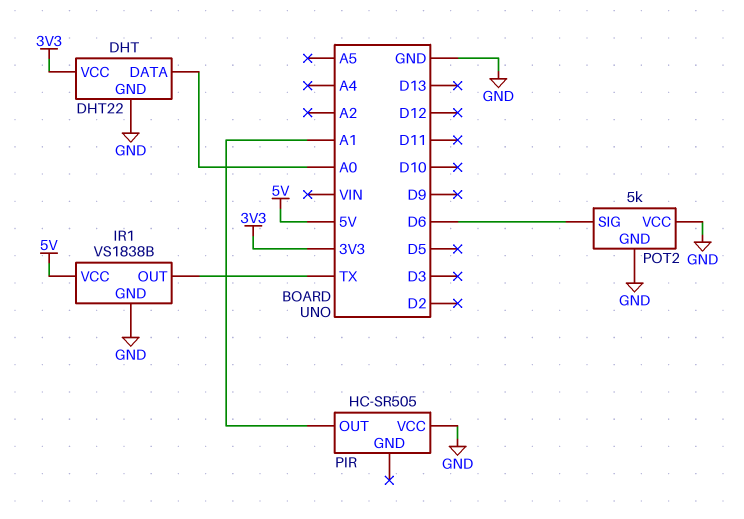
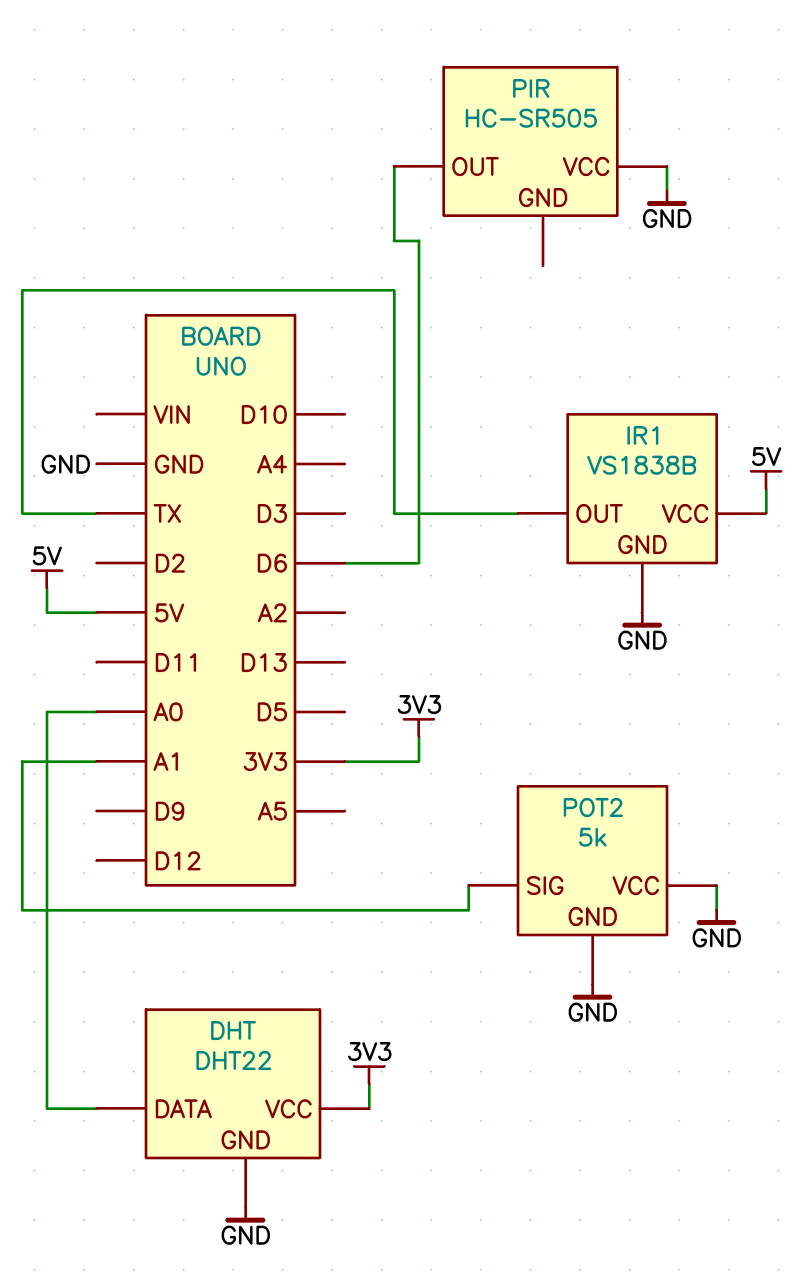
PIR pin OUT: A1 -> D6
POT2 pin SIG: D6 -> A1

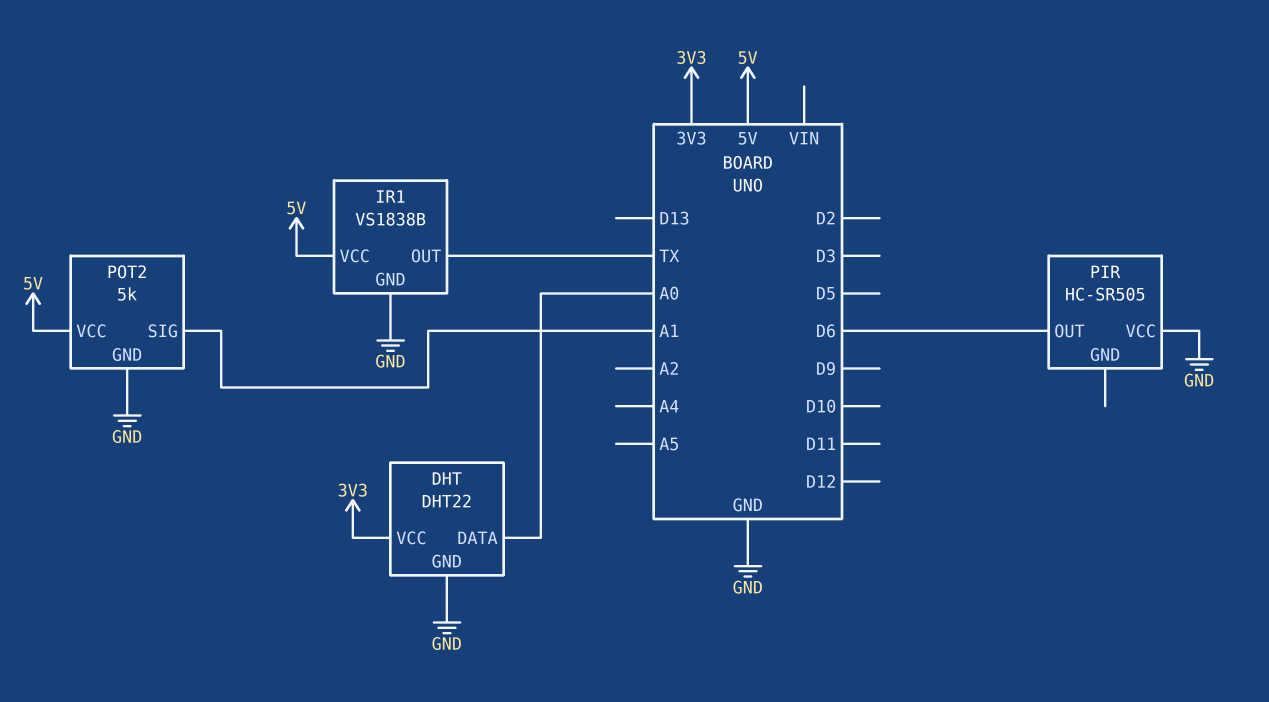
POT2 pin VCC: GND -> 5V

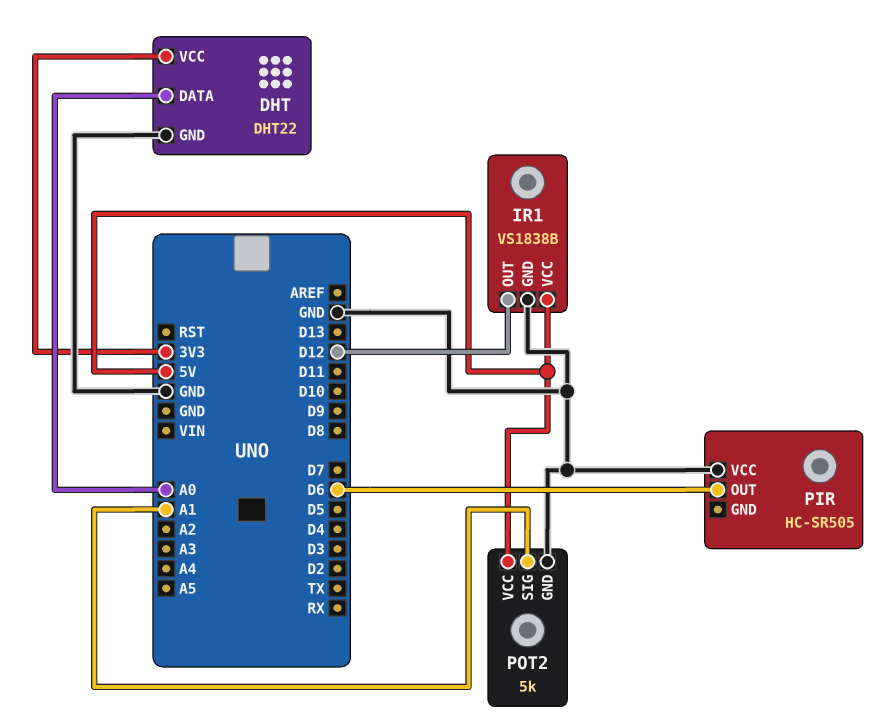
IR1 pin OUT: TX -> D12

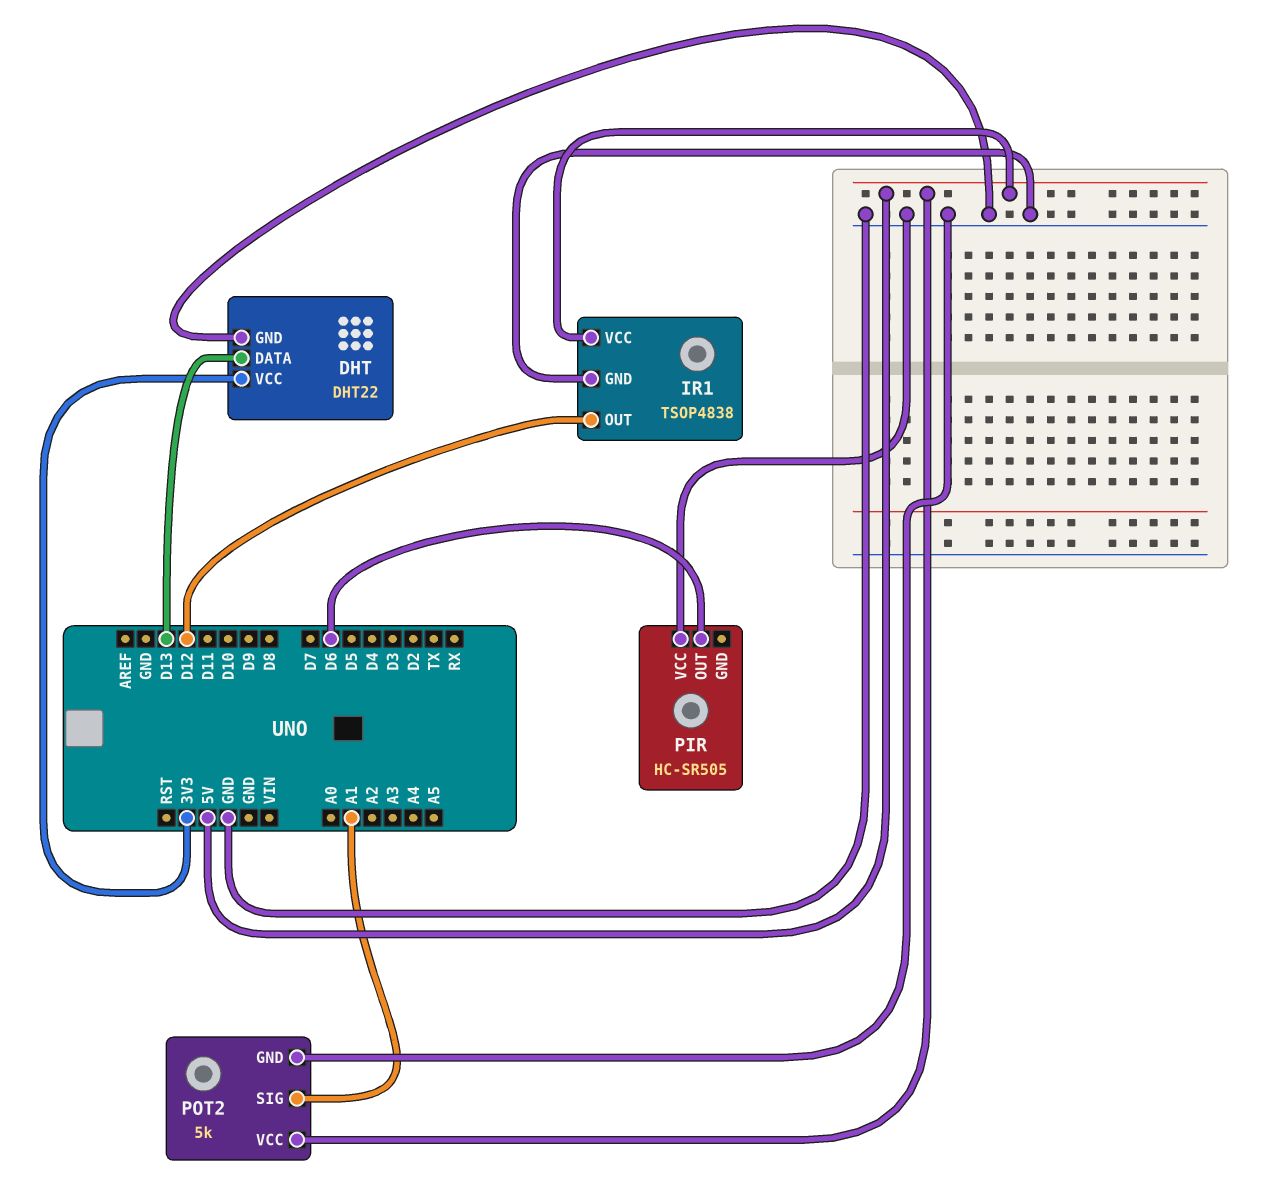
DHT pin DATA: A0 -> D13
IR1: VS1838B -> TSOP4838

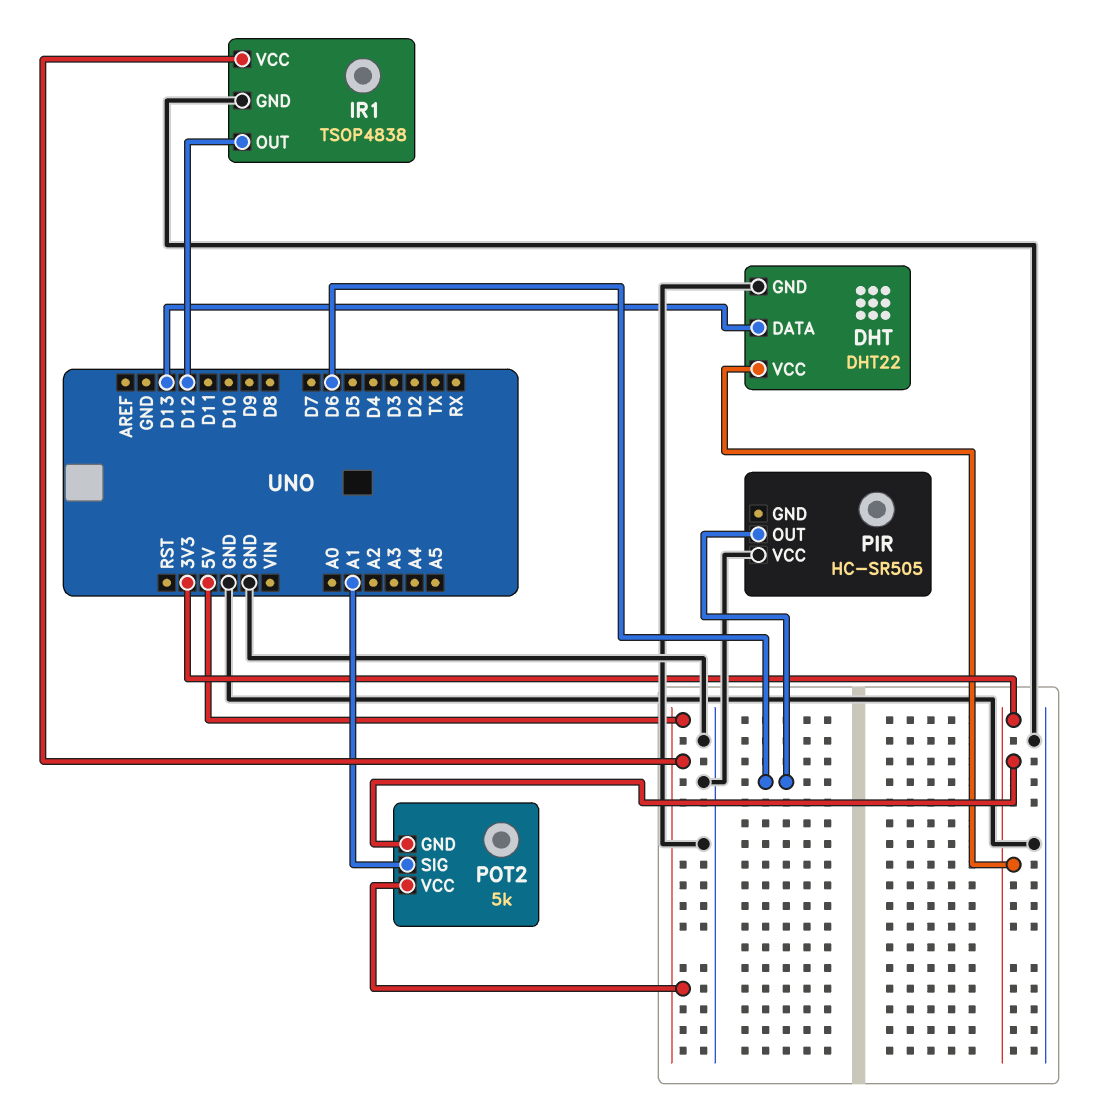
POT2 pin GND: GND -> 3V3

